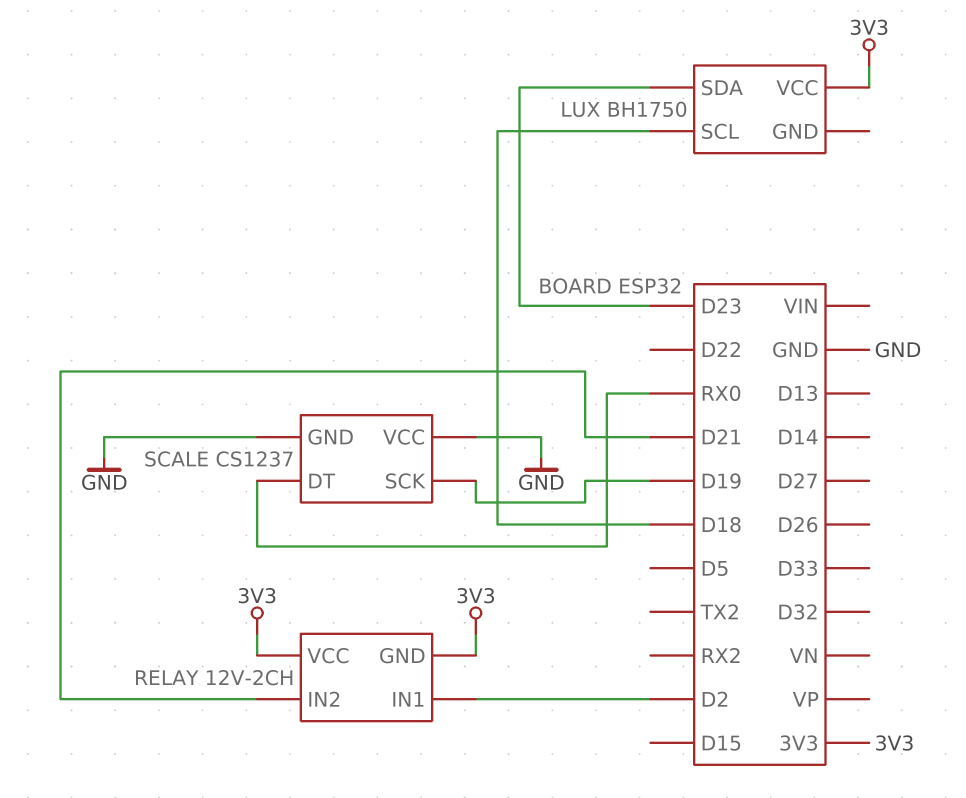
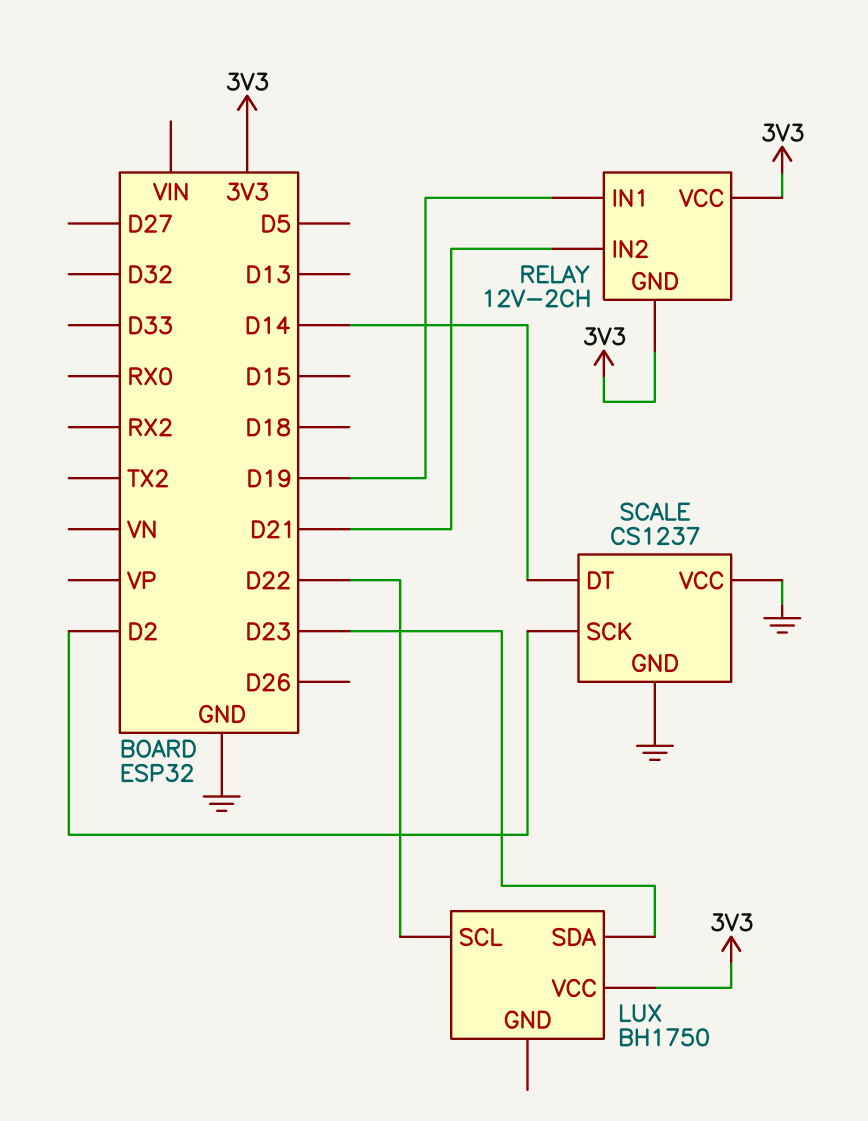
LUX pin SCL: D18 -> D22
RELAY pin IN1: D2 -> D19
SCALE pin DT: RX0 -> D14
SCALE pin SCK: D19 -> D2

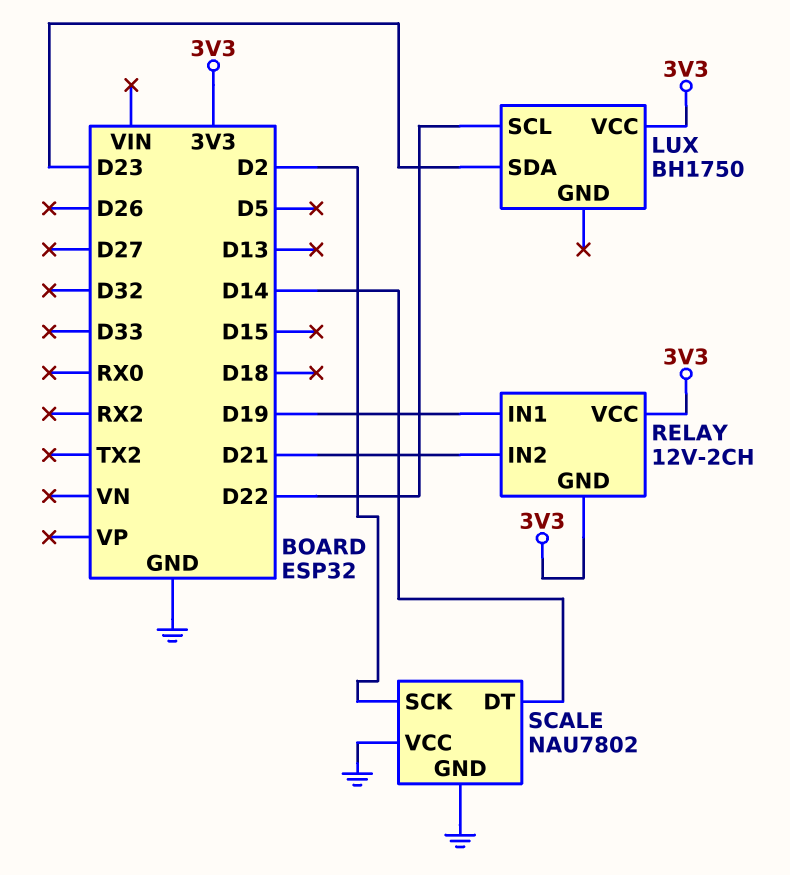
SCALE: CS1237 -> NAU7802

